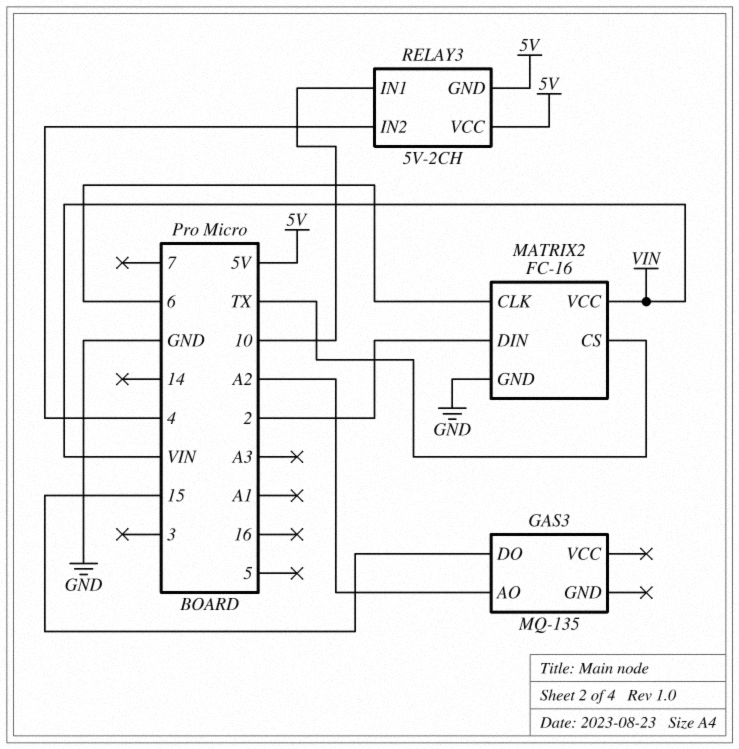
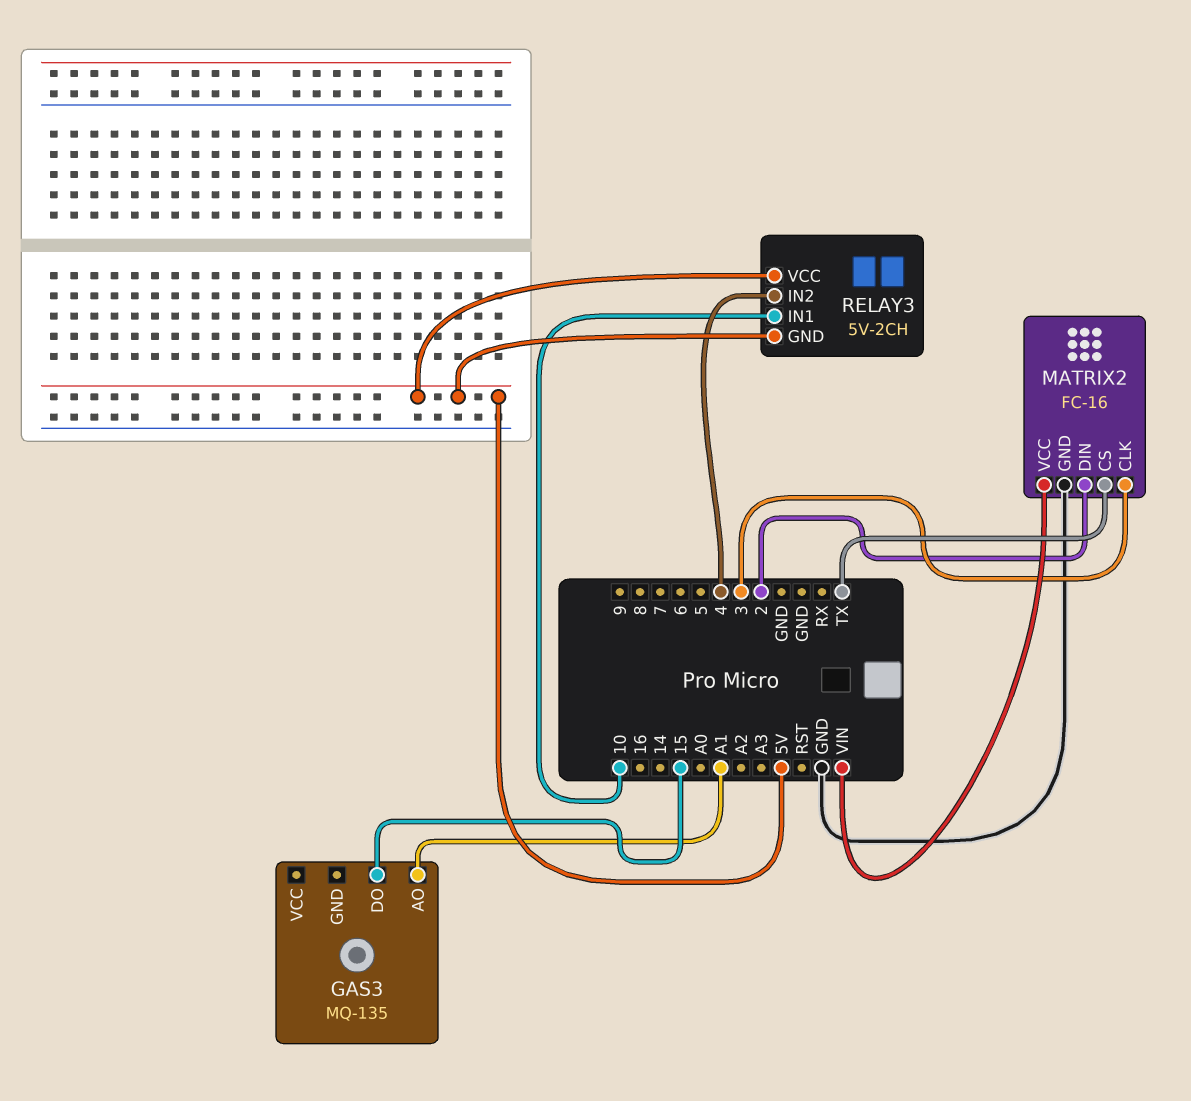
GAS3 pin AO: A2 -> A1
MATRIX2 pin CLK: 6 -> 3

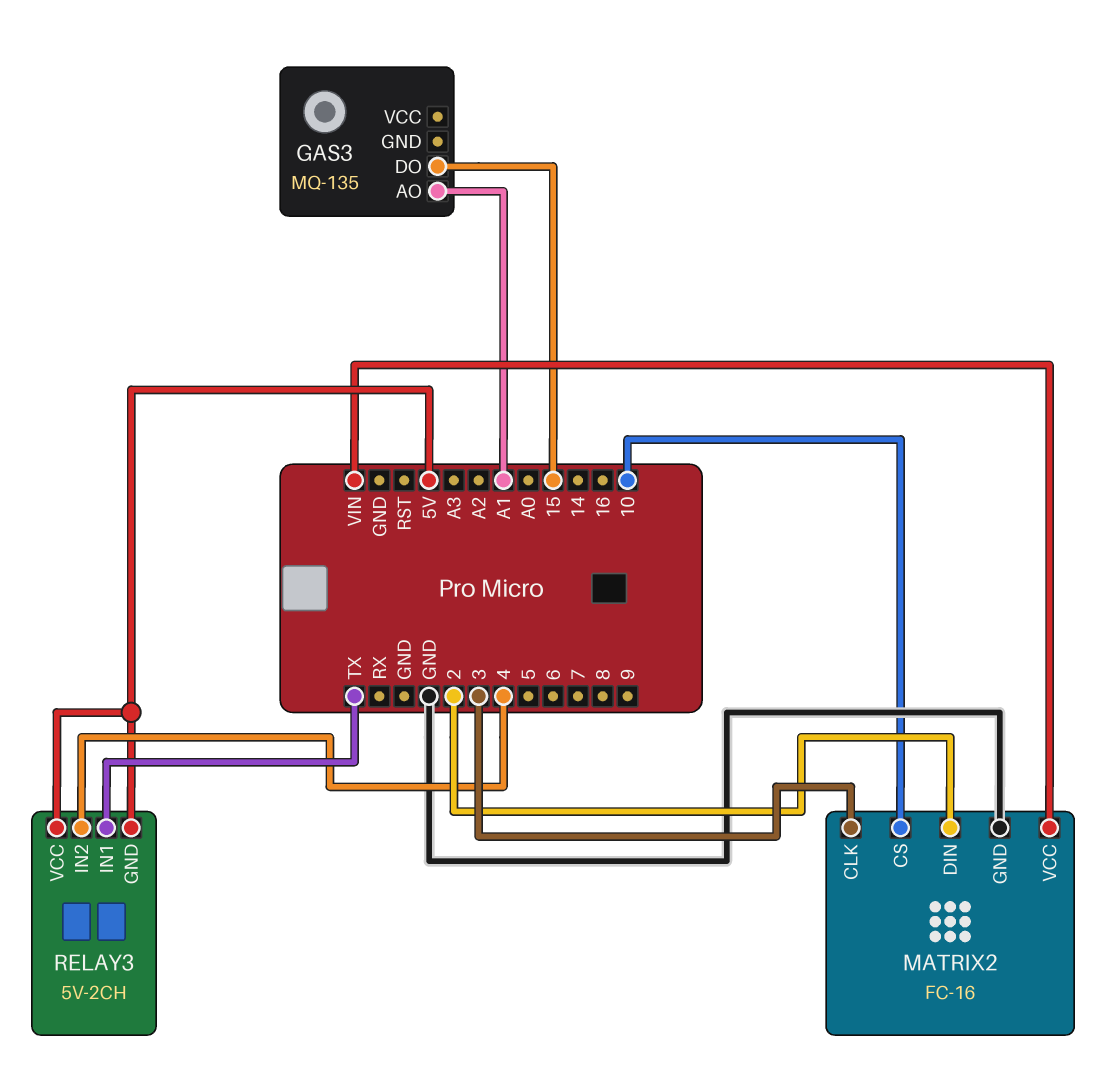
MATRIX2 pin CS: TX -> 10
RELAY3 pin IN1: 10 -> TX

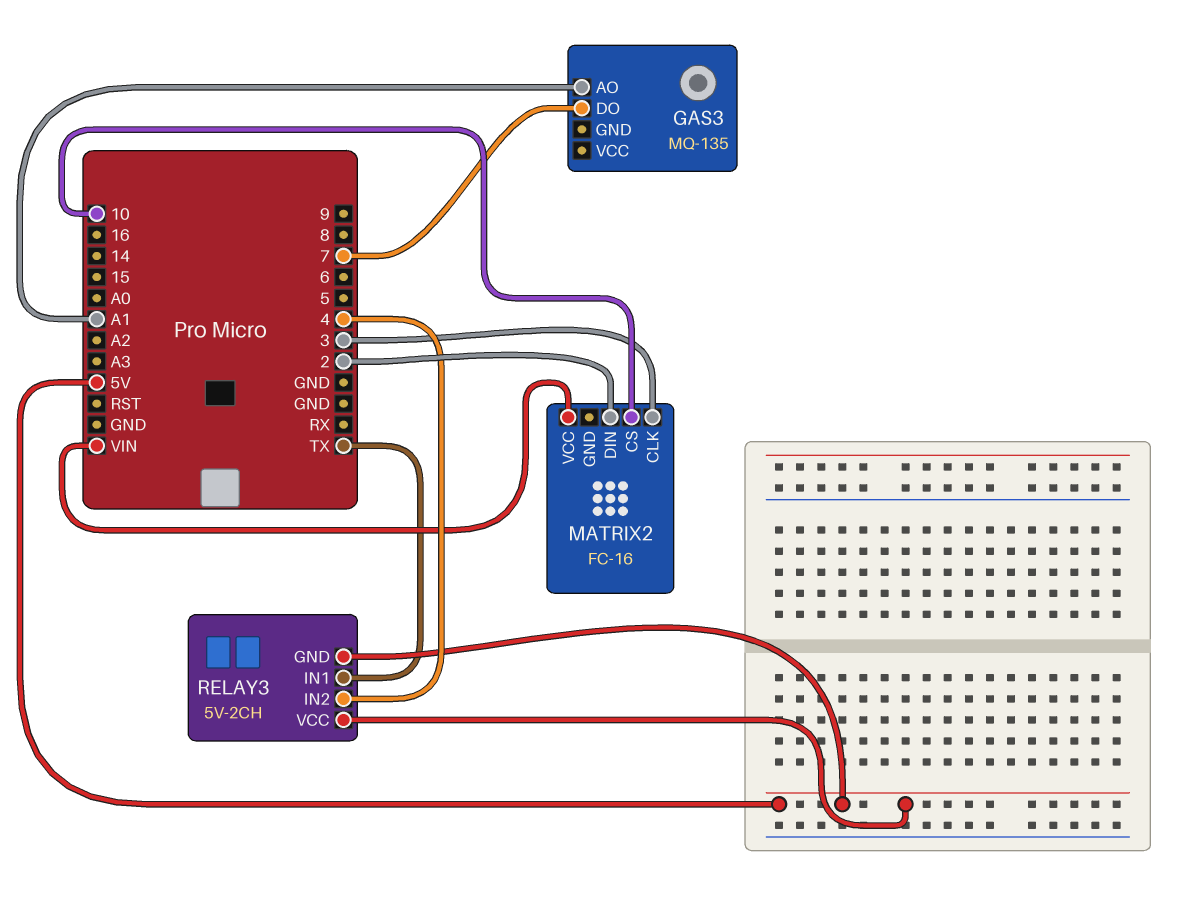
GAS3 pin DO: 15 -> 7
MATRIX2 pin GND: GND -> none

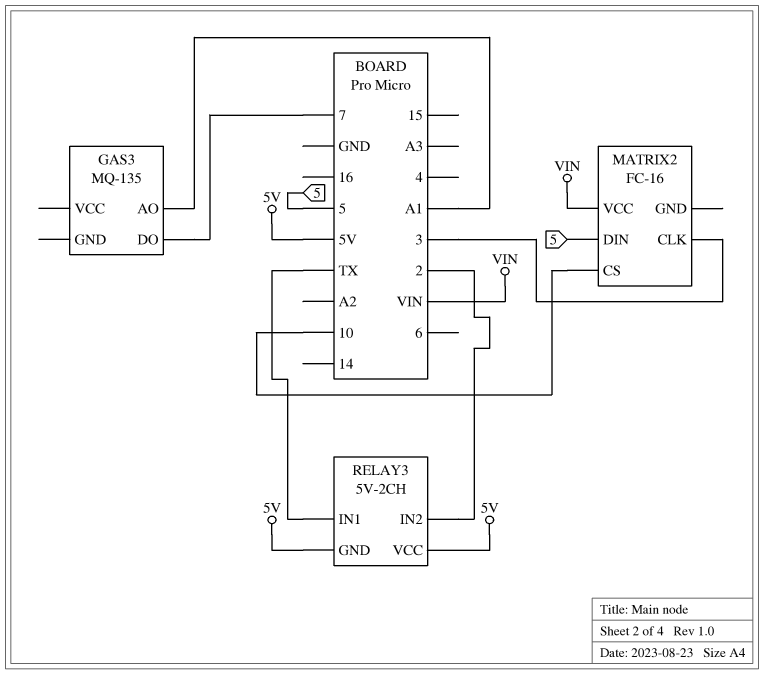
MATRIX2 pin DIN: 2 -> 5
RELAY3 pin IN2: 4 -> 2

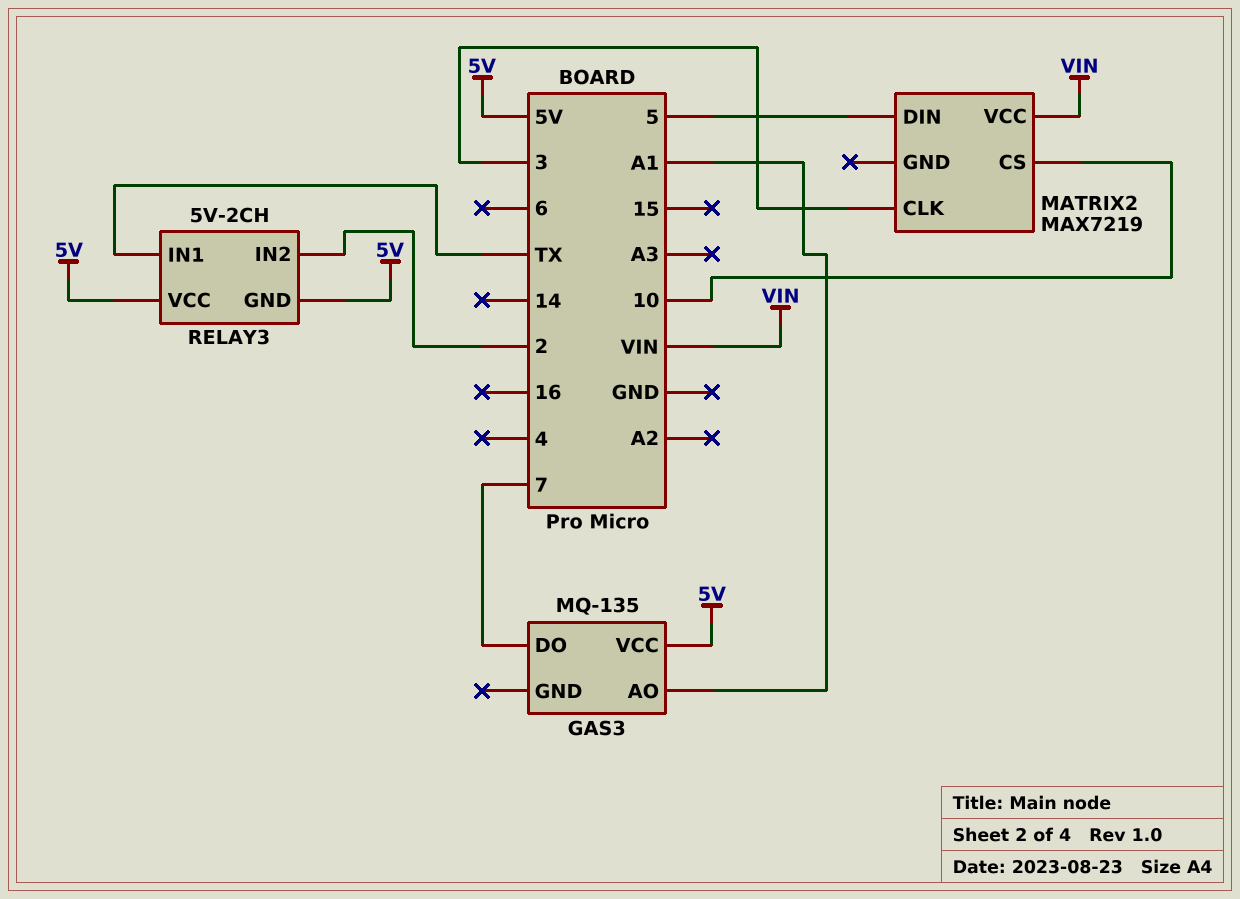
GAS3 pin VCC: none -> 5V
MATRIX2: FC-16 -> MAX7219

